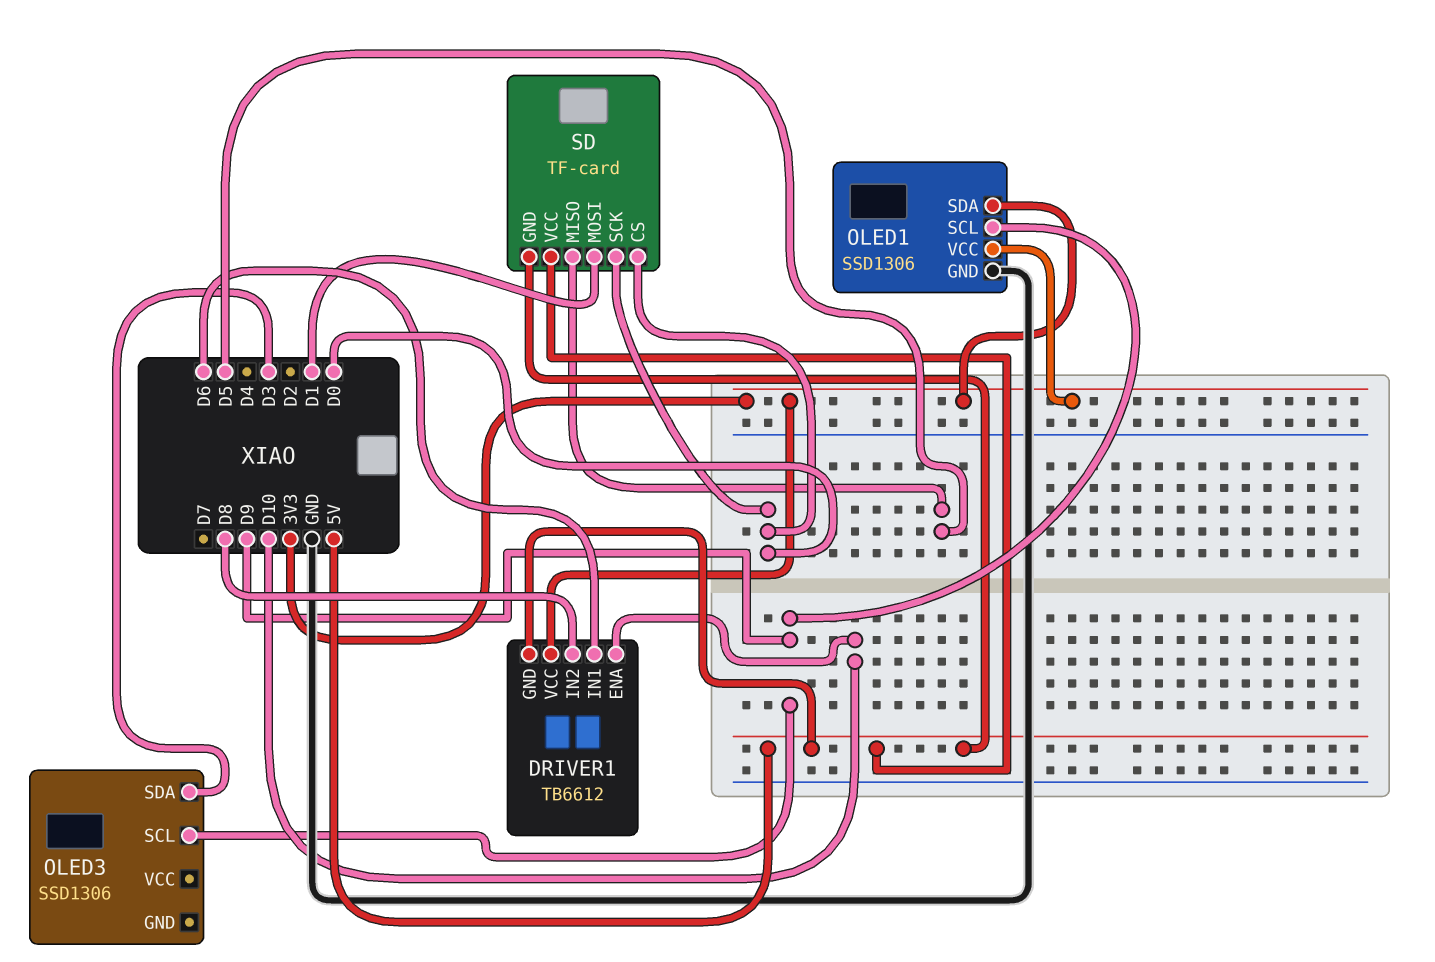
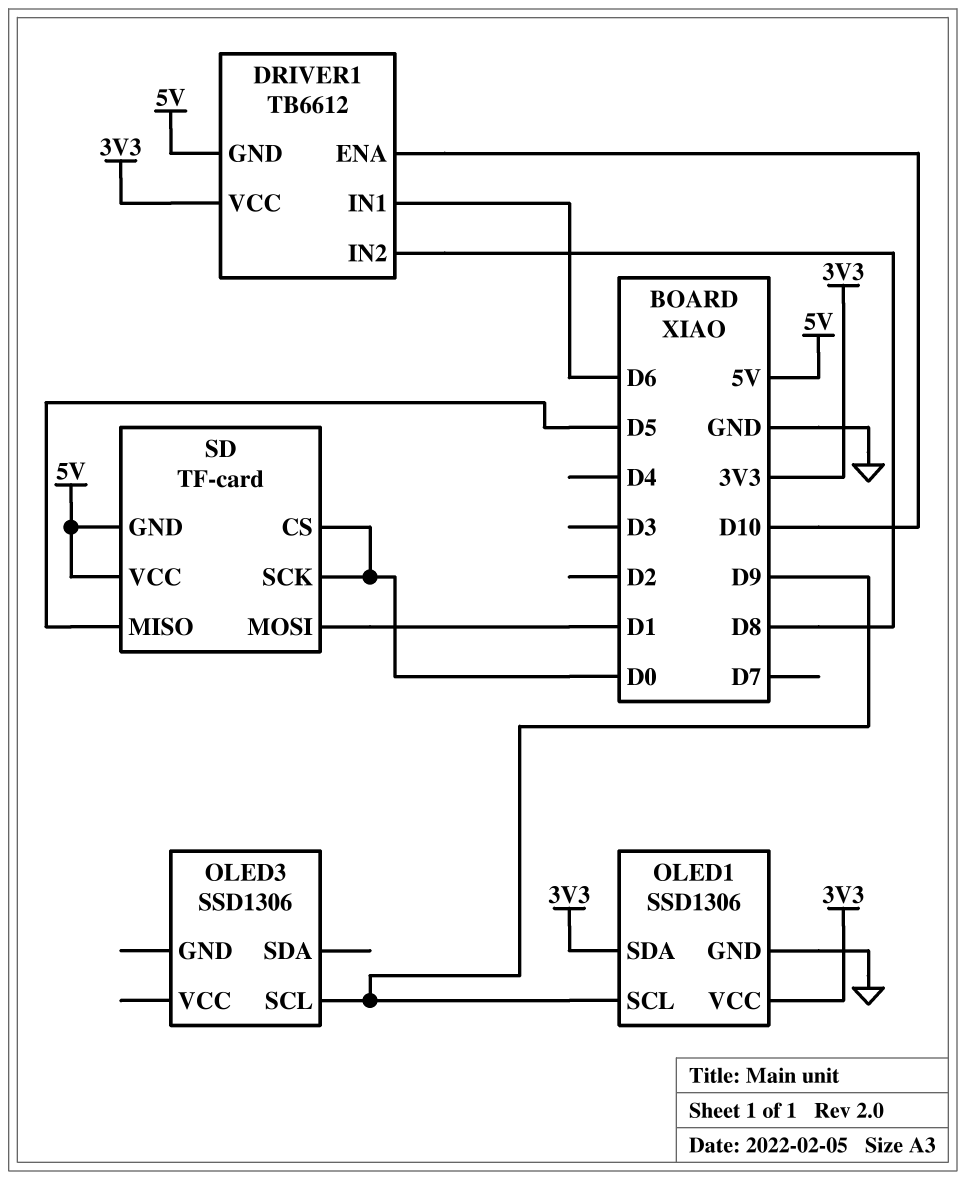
OLED3 pin SDA: D3 -> none

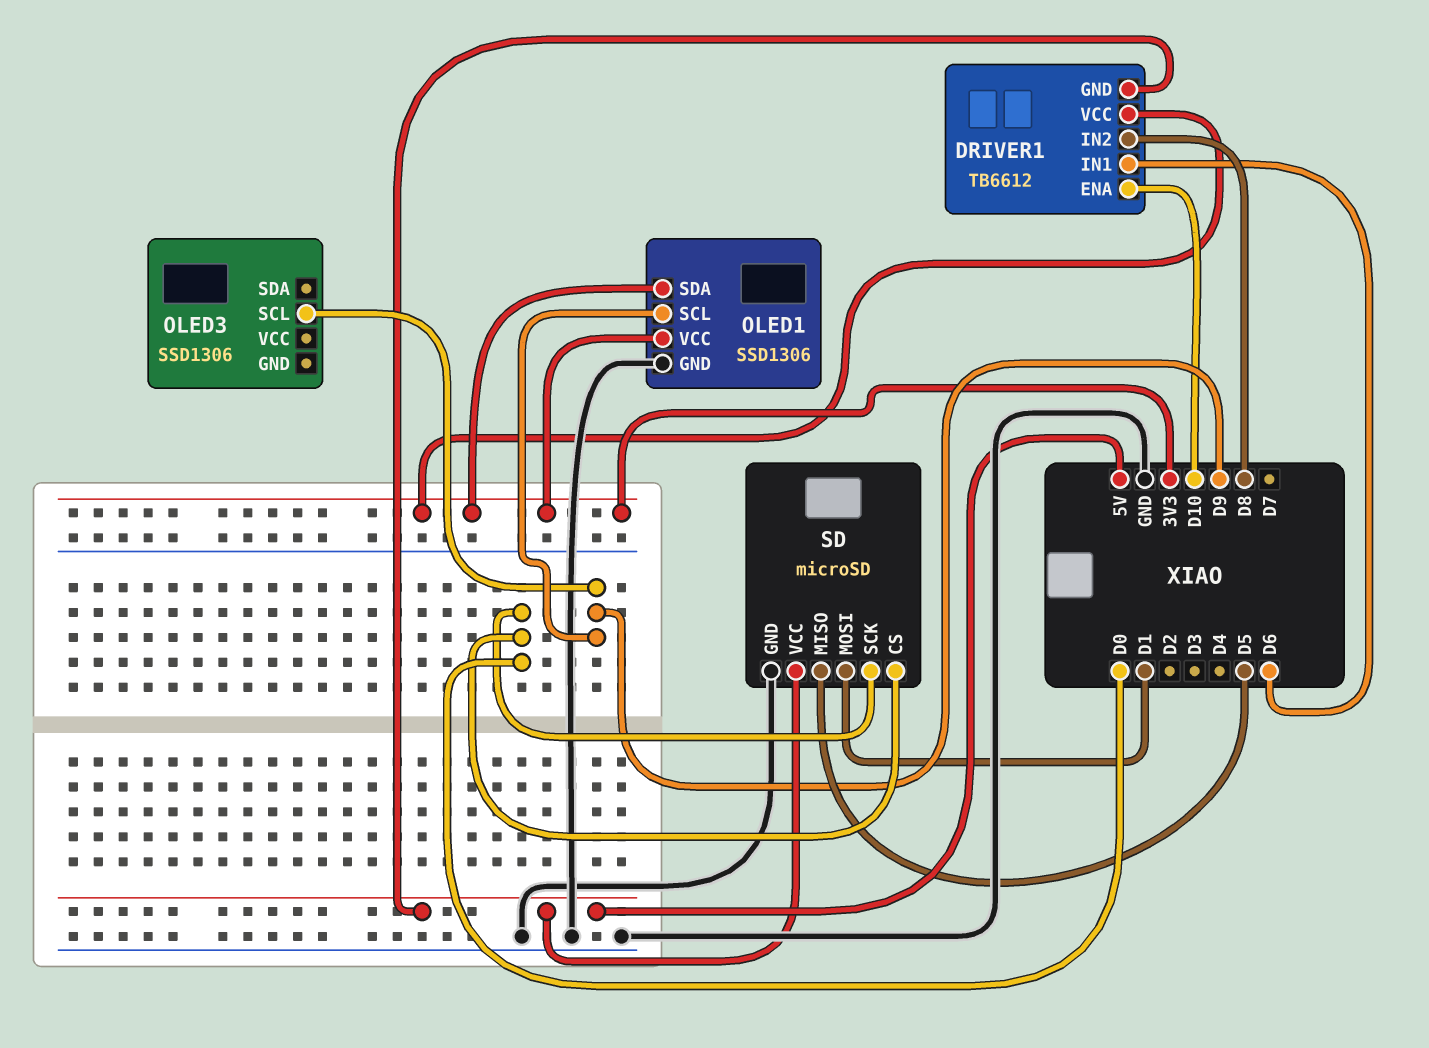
SD: TF-card -> microSD
SD pin GND: 5V -> GND

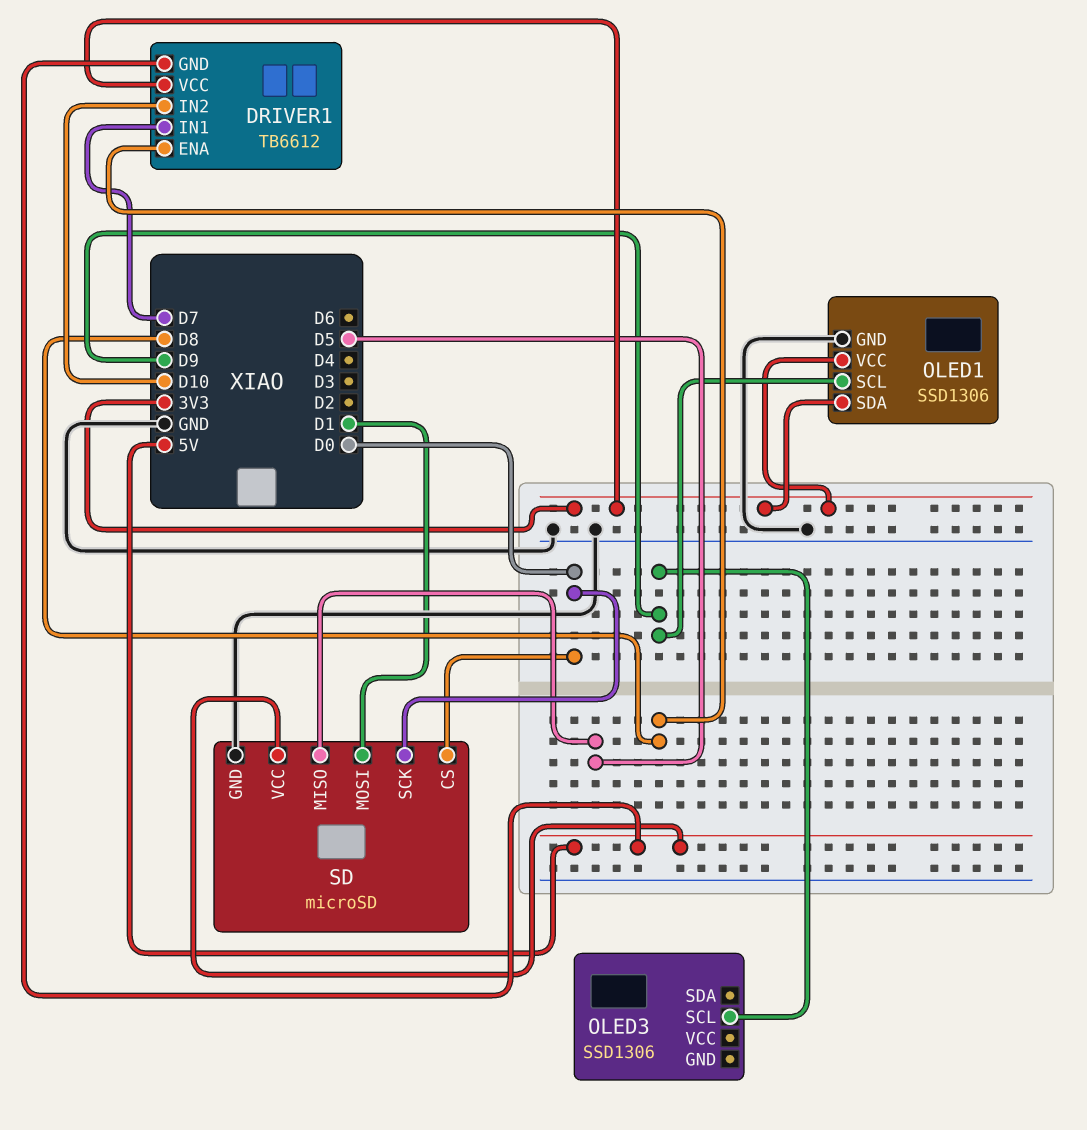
DRIVER1 pin ENA: D10 -> D8
DRIVER1 pin IN1: D6 -> D7
DRIVER1 pin IN2: D8 -> D10

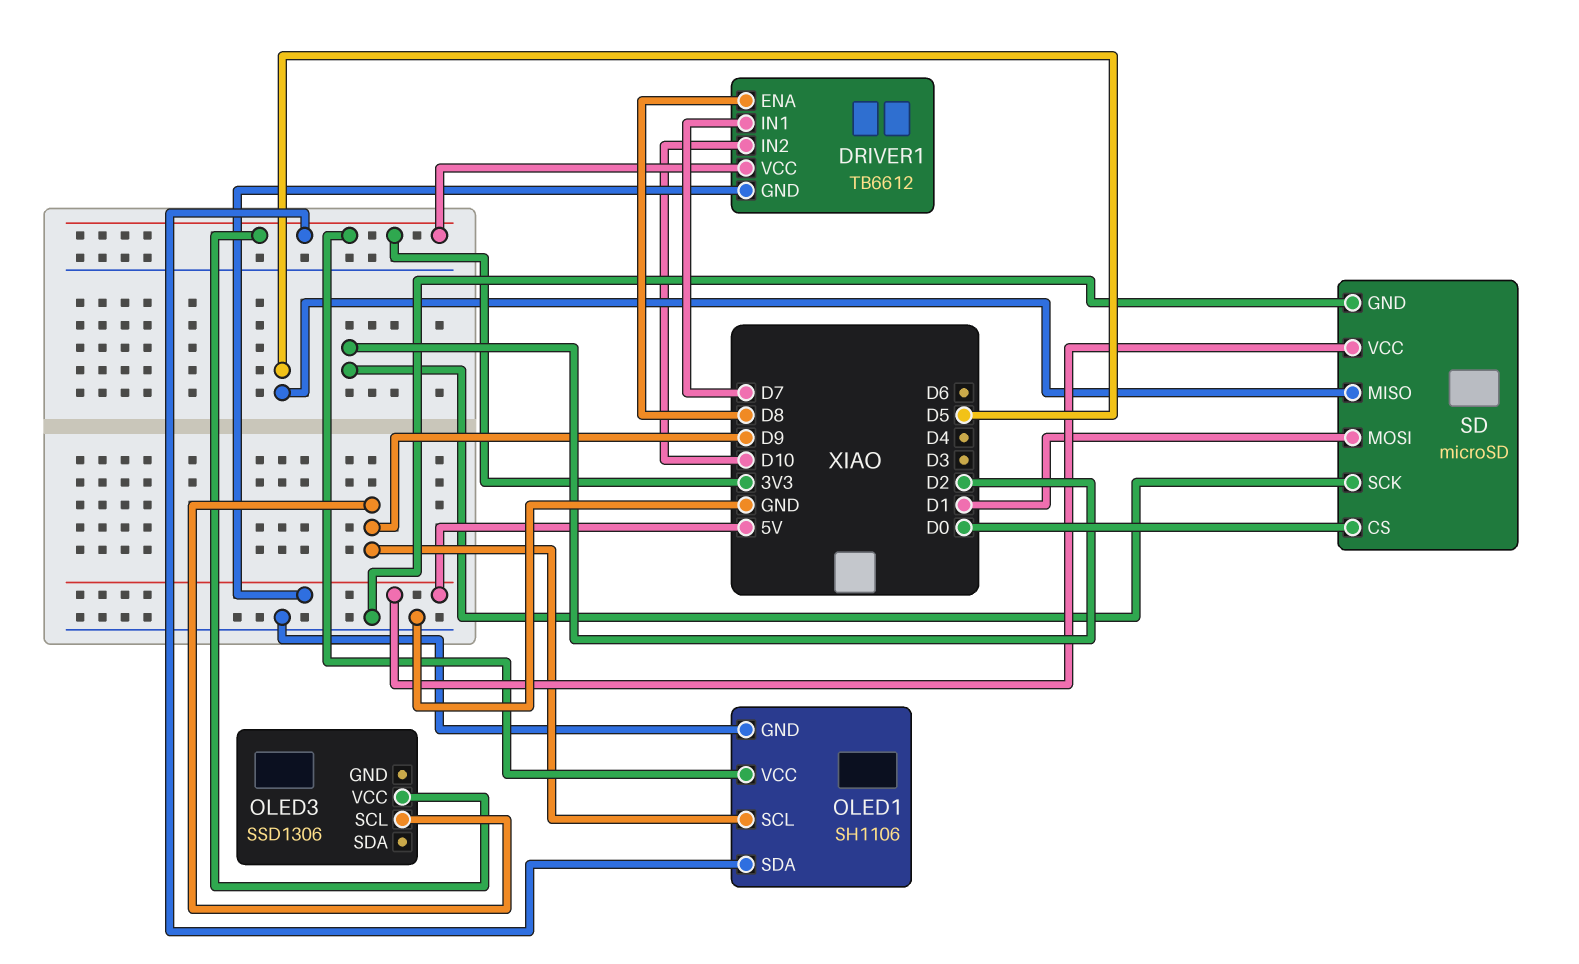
OLED1: SSD1306 -> SH1106
OLED3 pin VCC: none -> 3V3
SD pin SCK: D0 -> D2

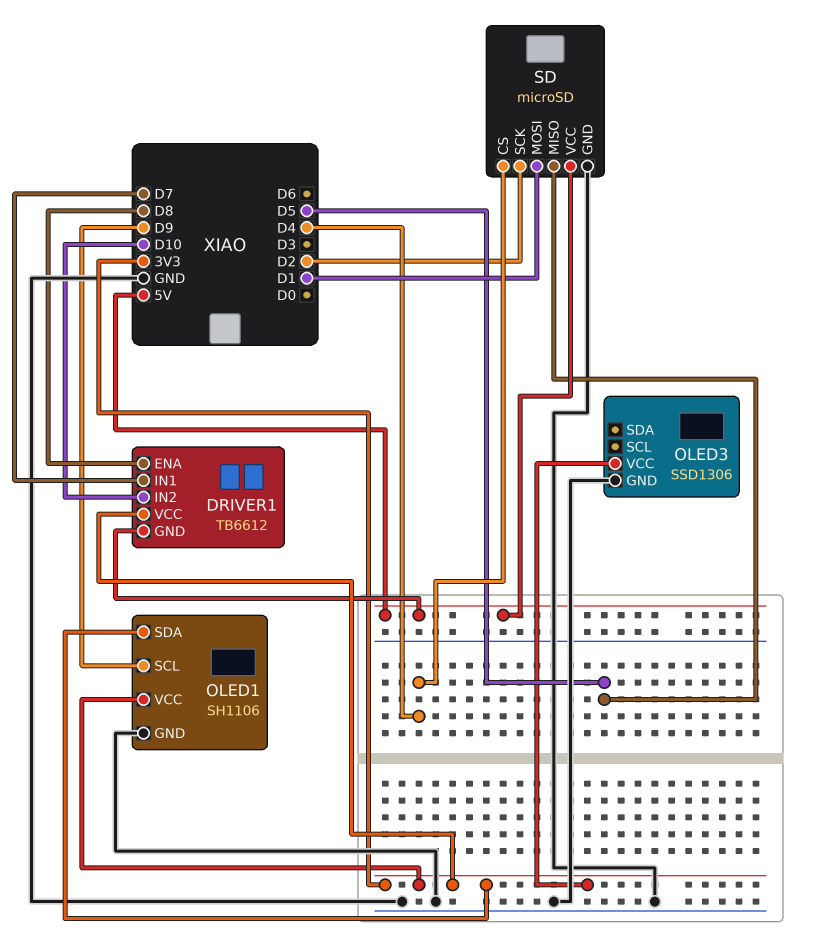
OLED3 pin GND: none -> GND
OLED3 pin SCL: D9 -> none
SD pin CS: D0 -> D4

